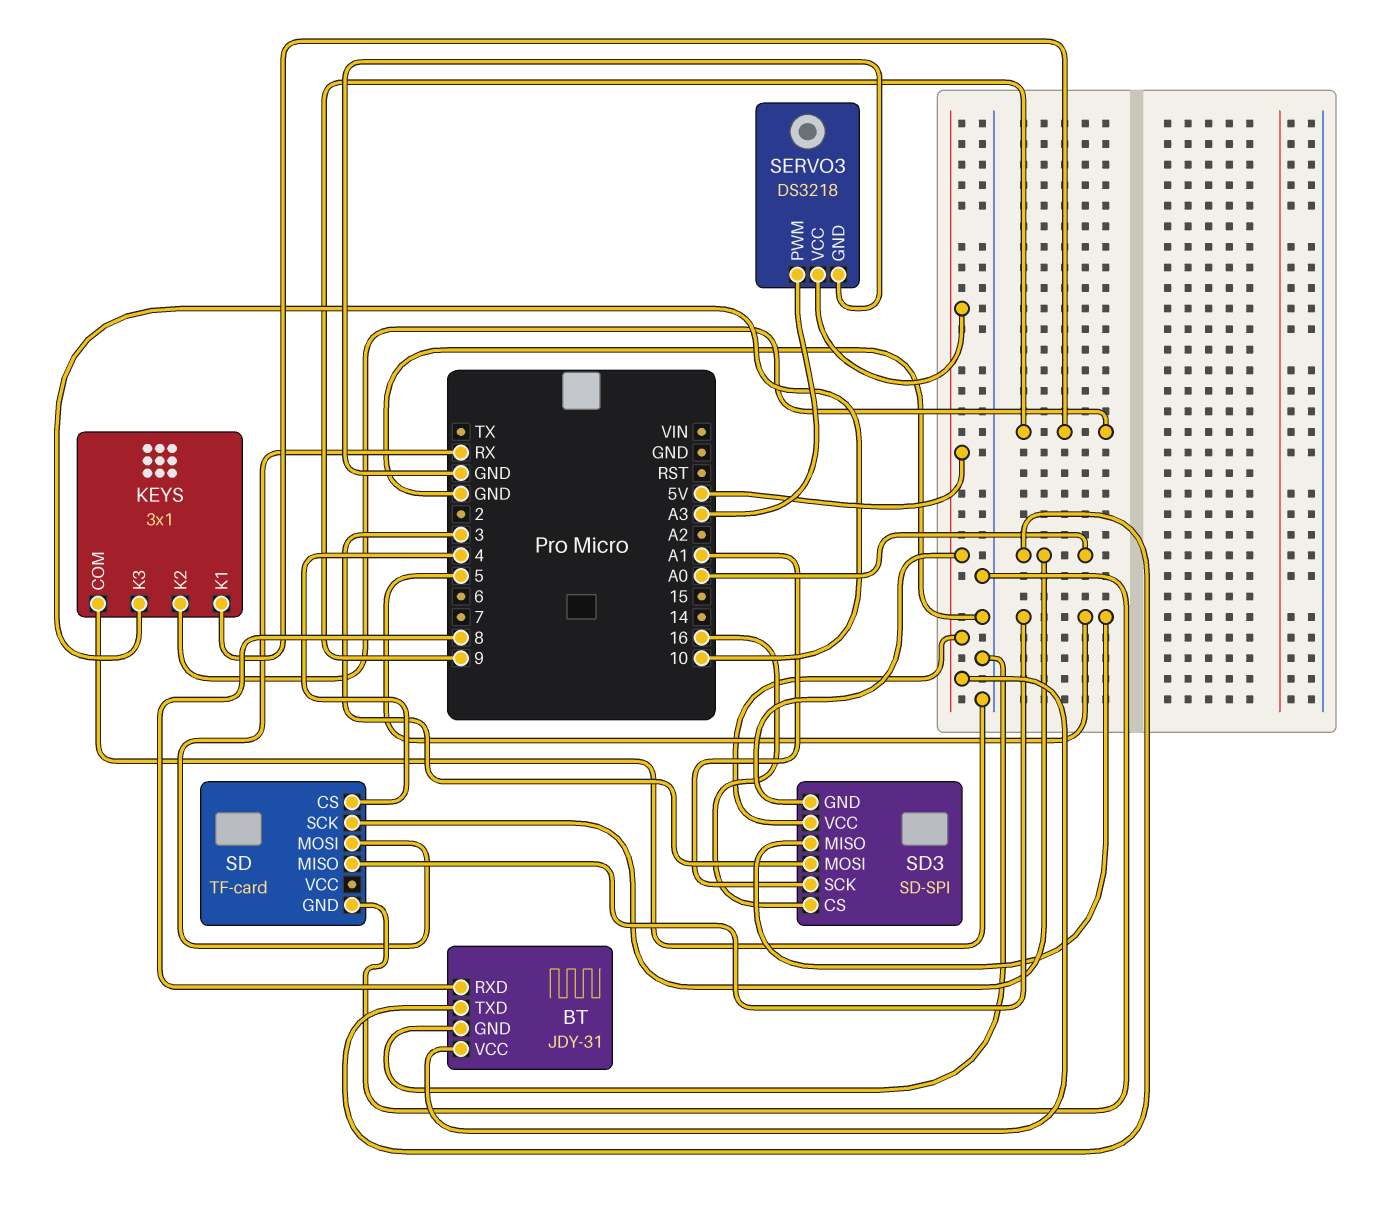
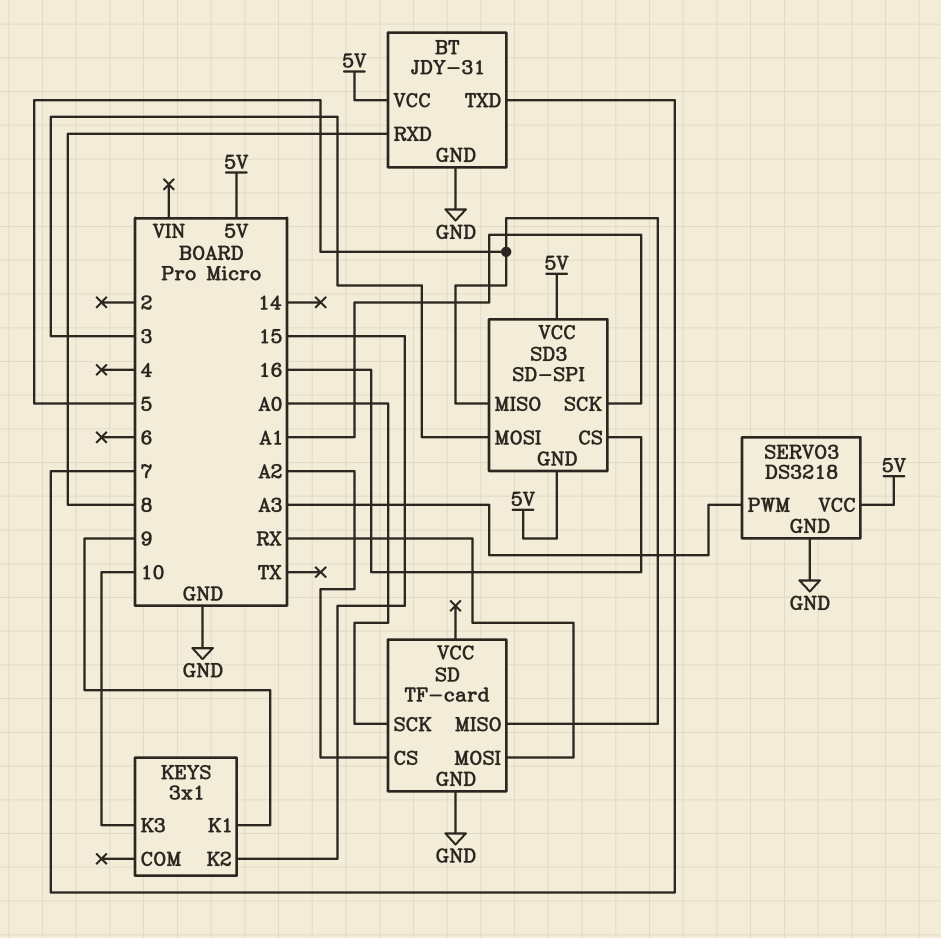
BT pin TXD: A0 -> 7
KEYS pin COM: GND -> none
KEYS pin K2: 9 -> 15
SD pin CS: 4 -> A2

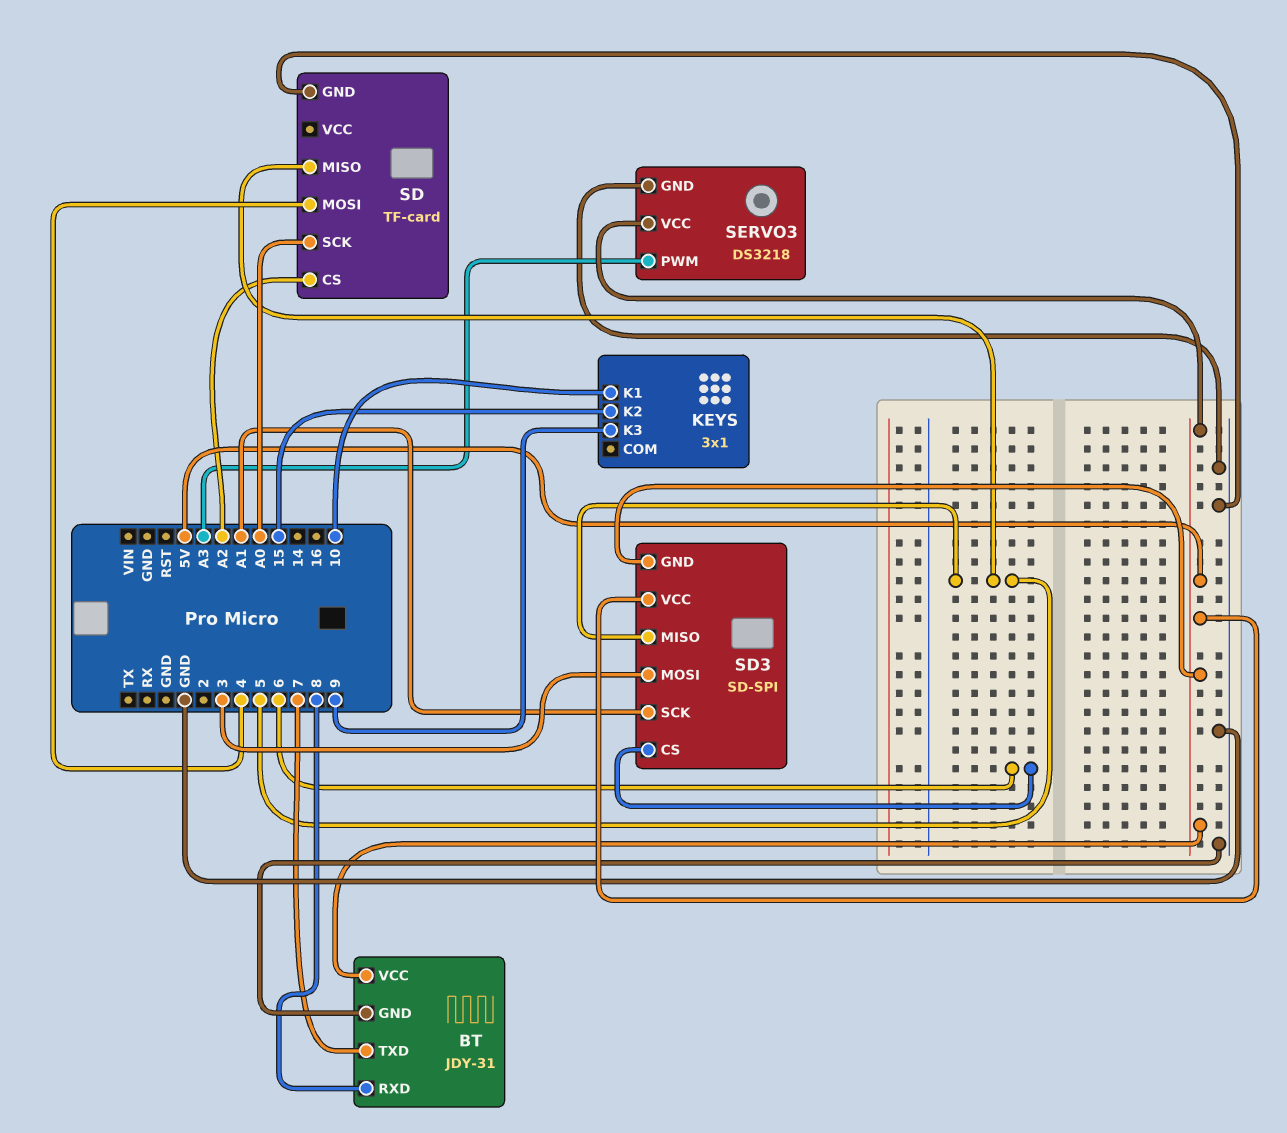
KEYS pin K1: 9 -> 10
KEYS pin K3: 10 -> 9
SD pin MOSI: RX -> 4
SD3 pin CS: 16 -> 6

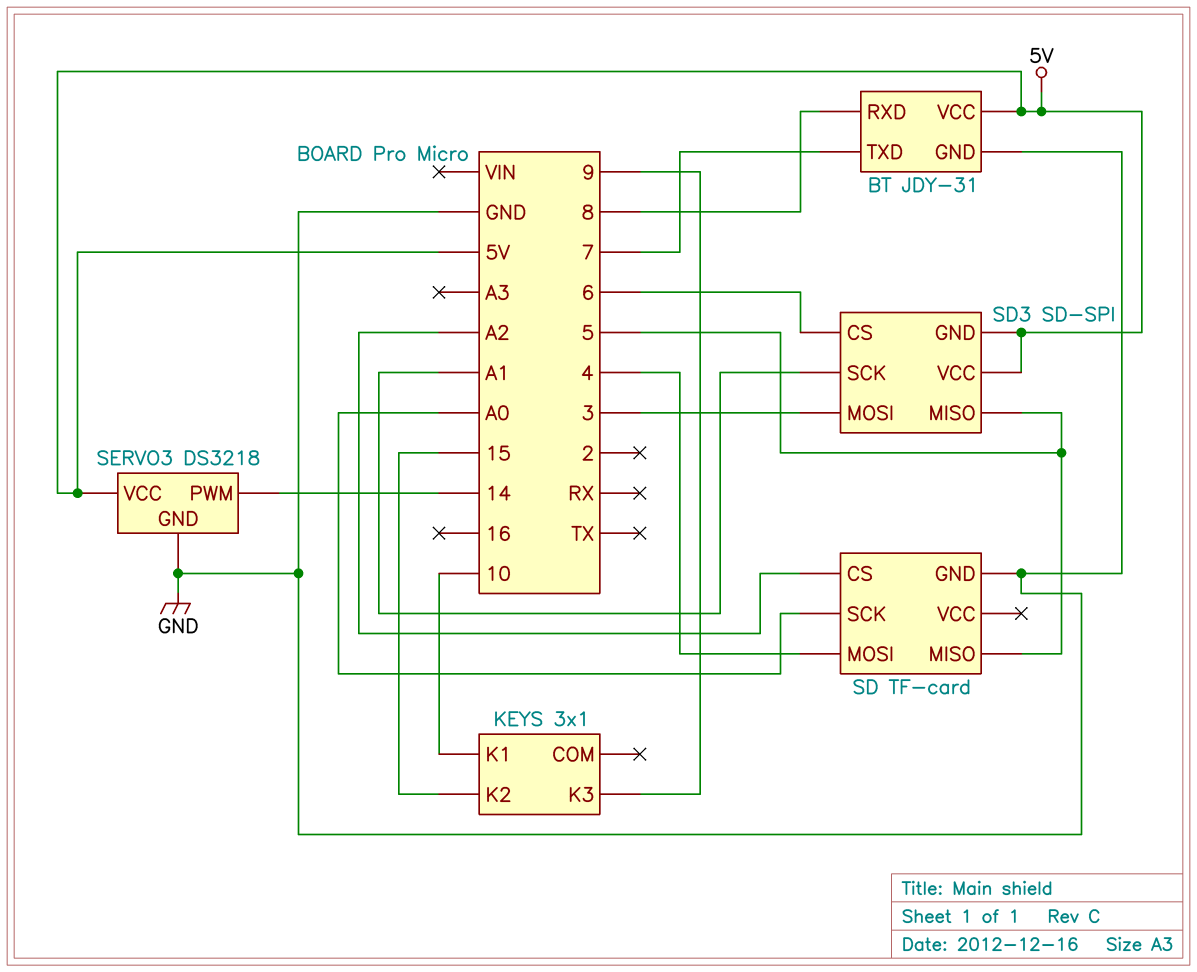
SERVO3 pin PWM: A3 -> 14

